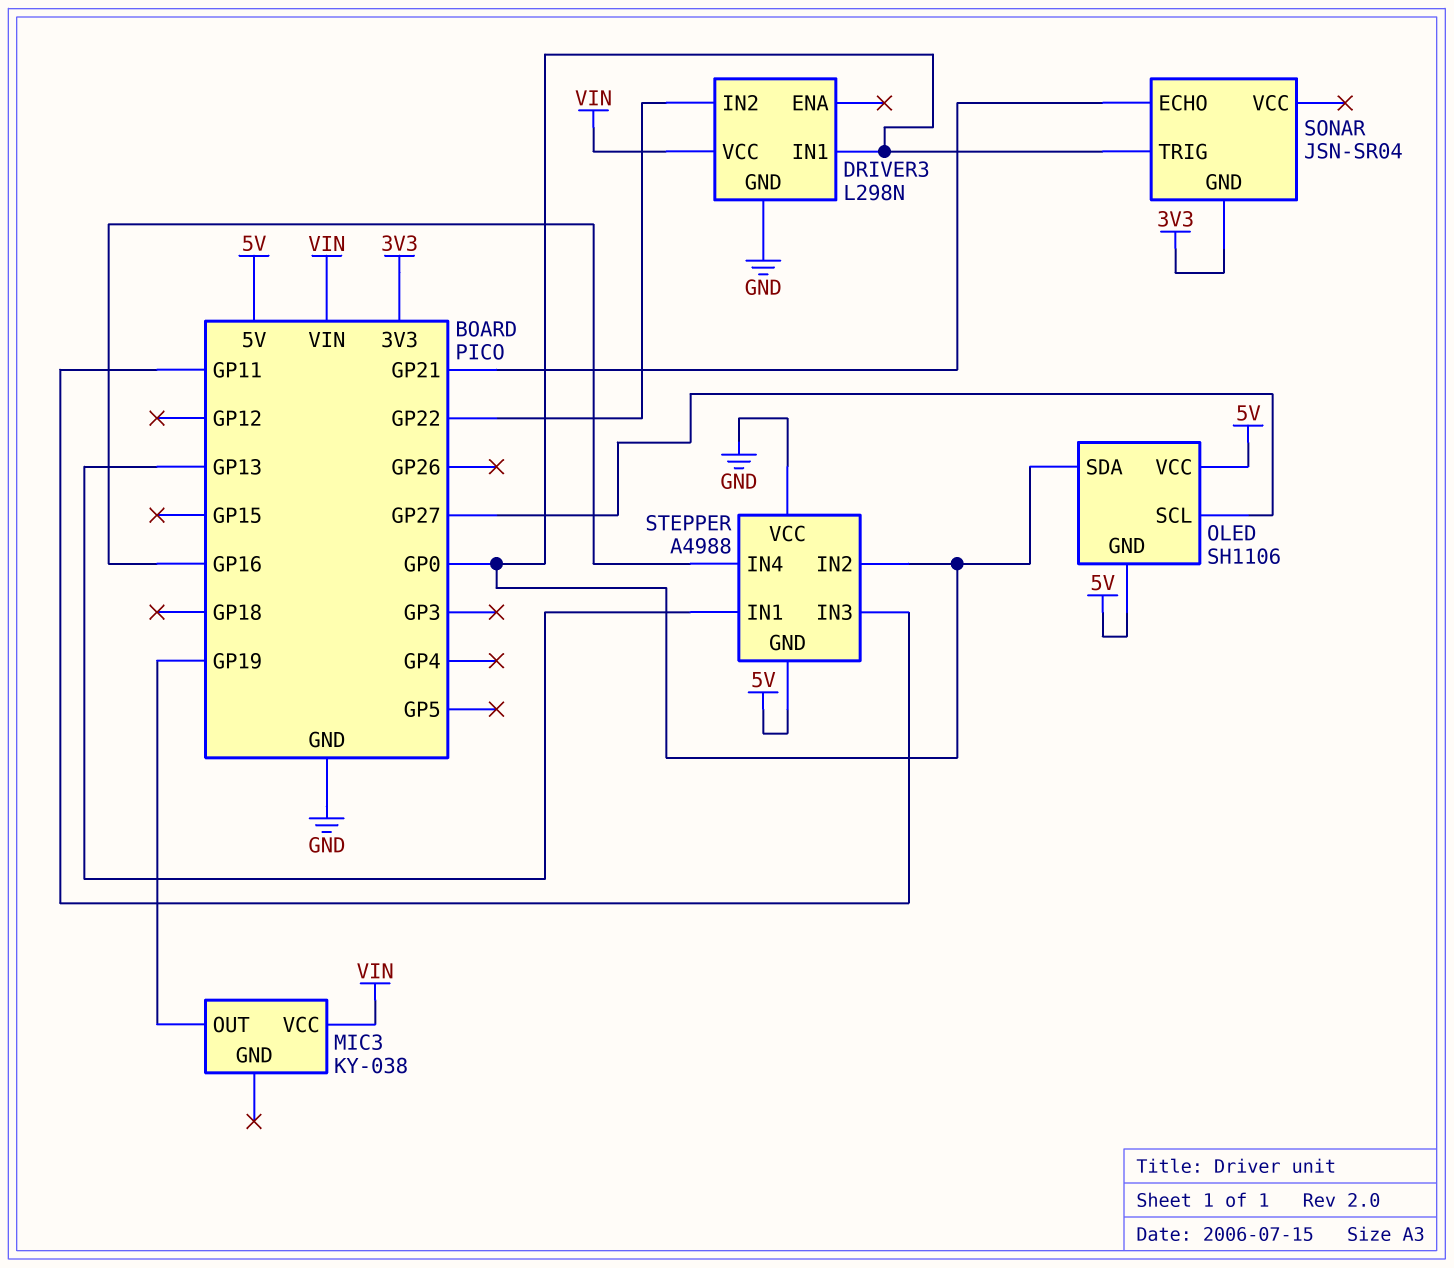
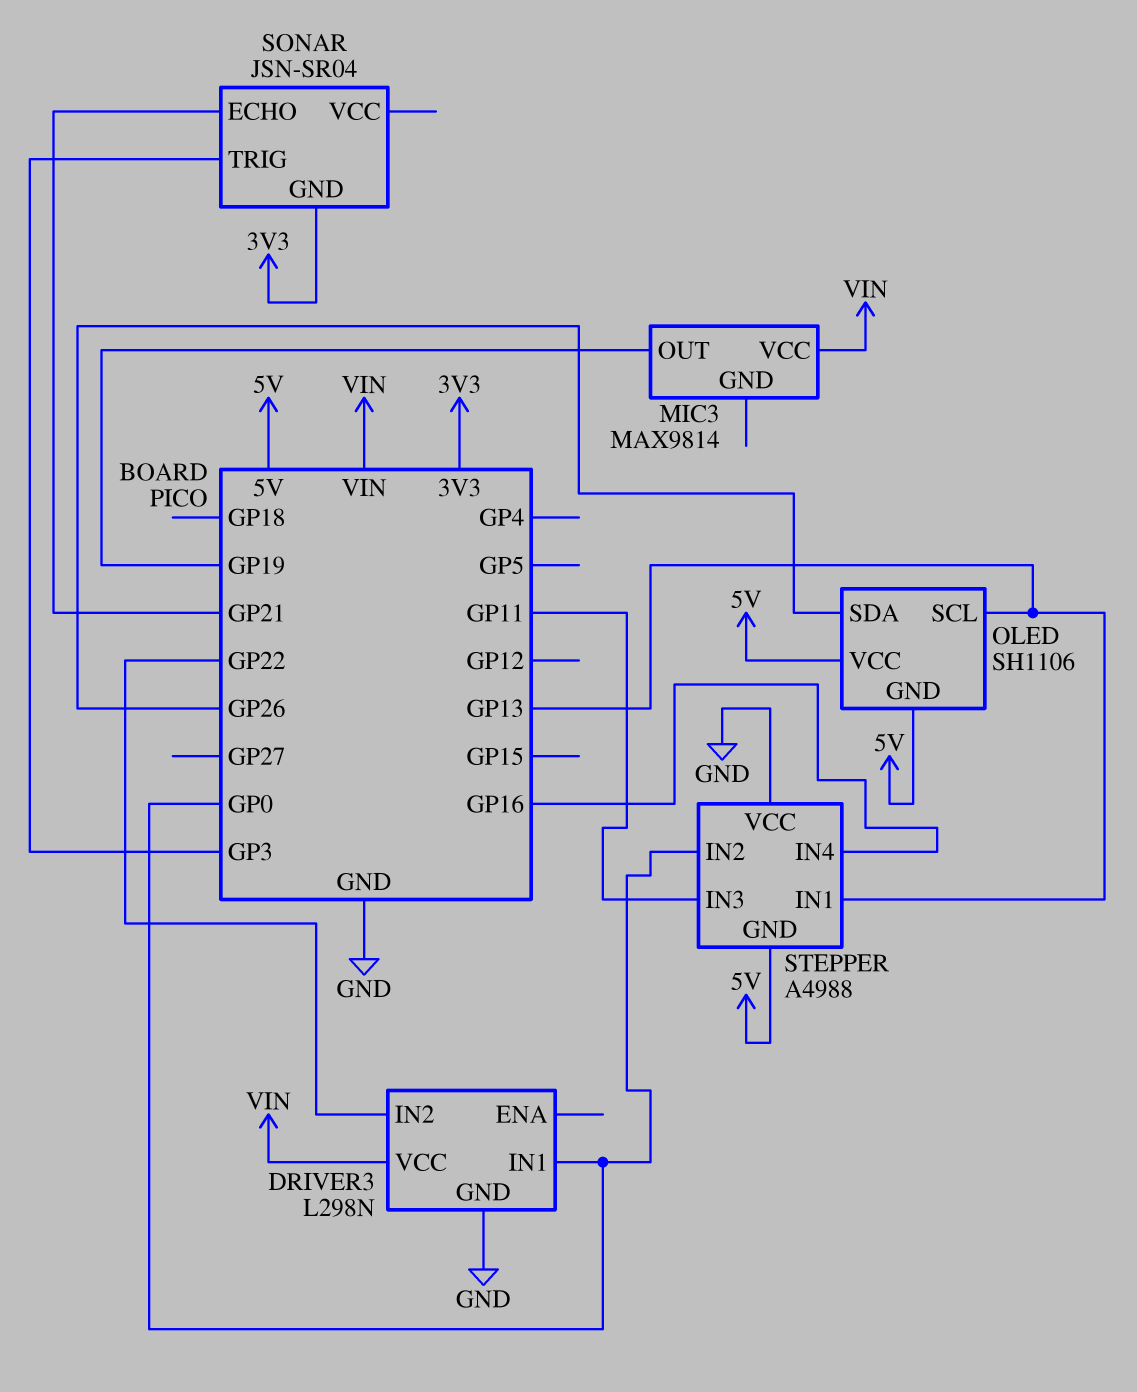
MIC3: KY-038 -> MAX9814
OLED pin SCL: GP27 -> GP13
OLED pin SDA: GP0 -> GP26
SONAR pin TRIG: GP0 -> GP3

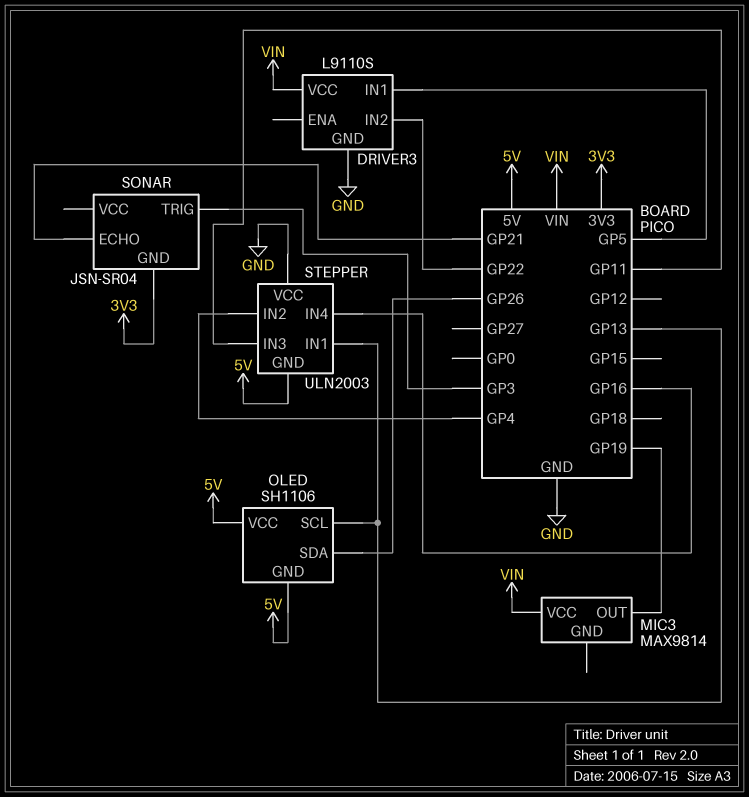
DRIVER3: L298N -> L9110S
DRIVER3 pin IN1: GP0 -> GP5
STEPPER: A4988 -> ULN2003
STEPPER pin IN2: GP0 -> GP4

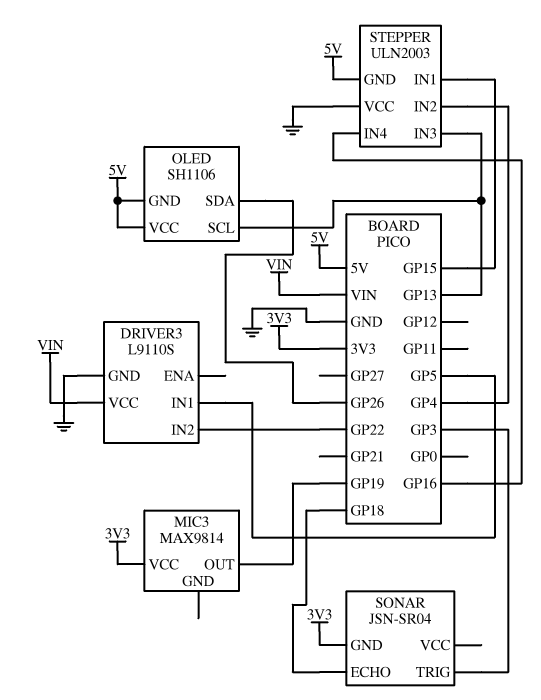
MIC3 pin VCC: VIN -> 3V3
SONAR pin ECHO: GP21 -> GP18
STEPPER pin IN1: GP13 -> GP15
STEPPER pin IN3: GP11 -> GP13

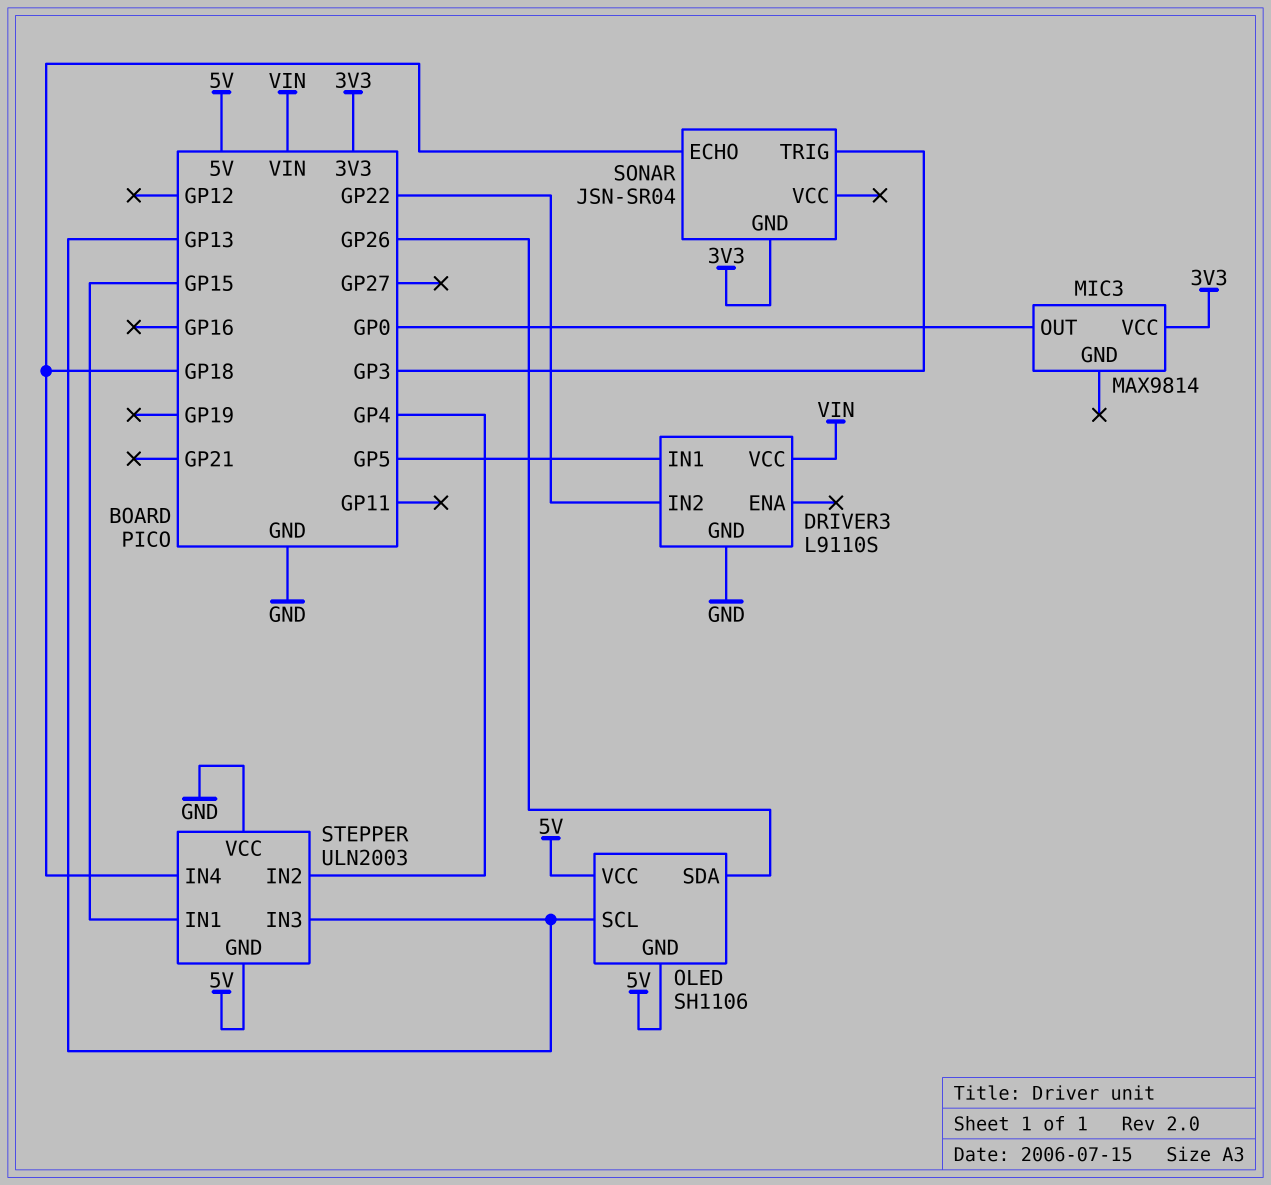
MIC3 pin OUT: GP19 -> GP0
STEPPER pin IN4: GP16 -> GP18

